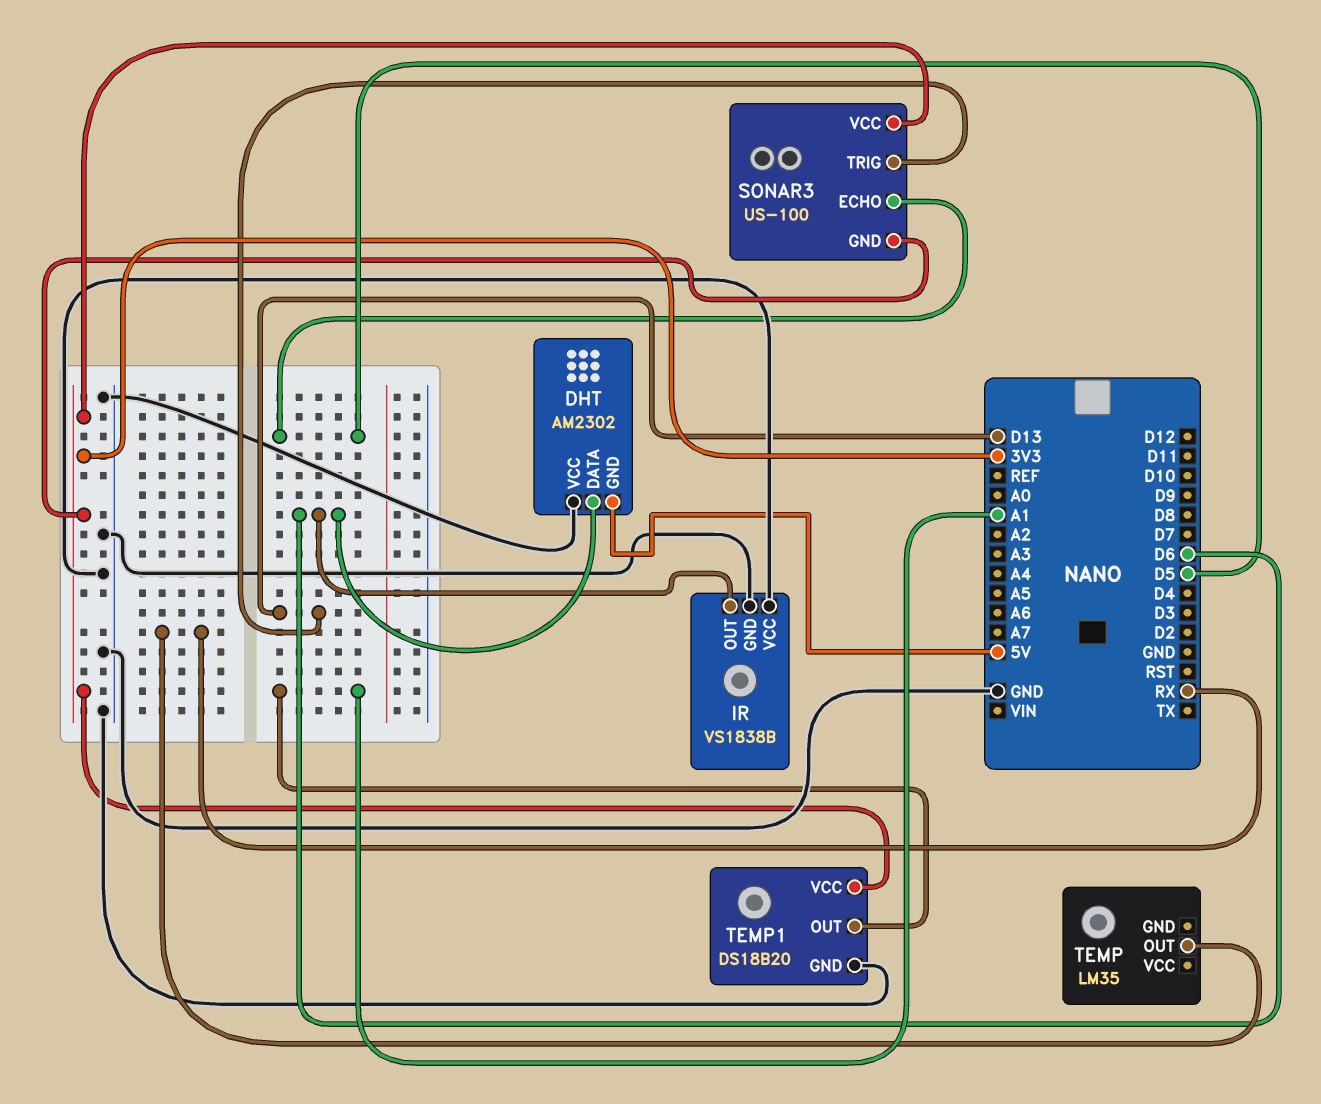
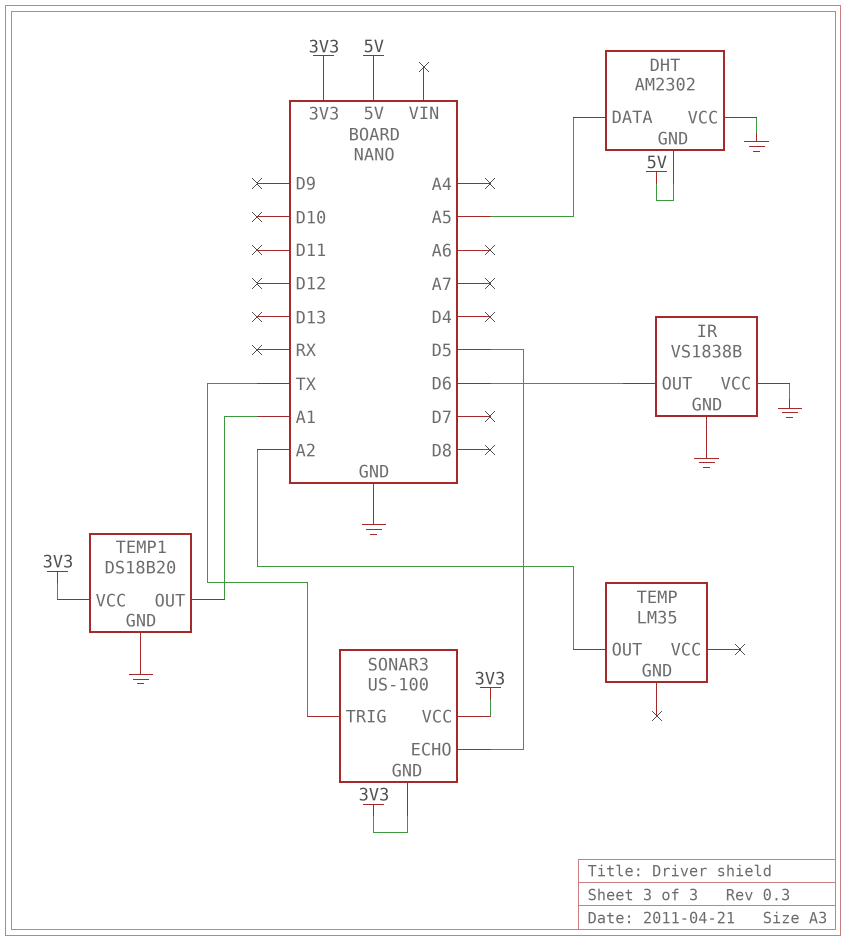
DHT pin DATA: D6 -> A5
SONAR3 pin TRIG: D13 -> TX
TEMP pin OUT: RX -> A2

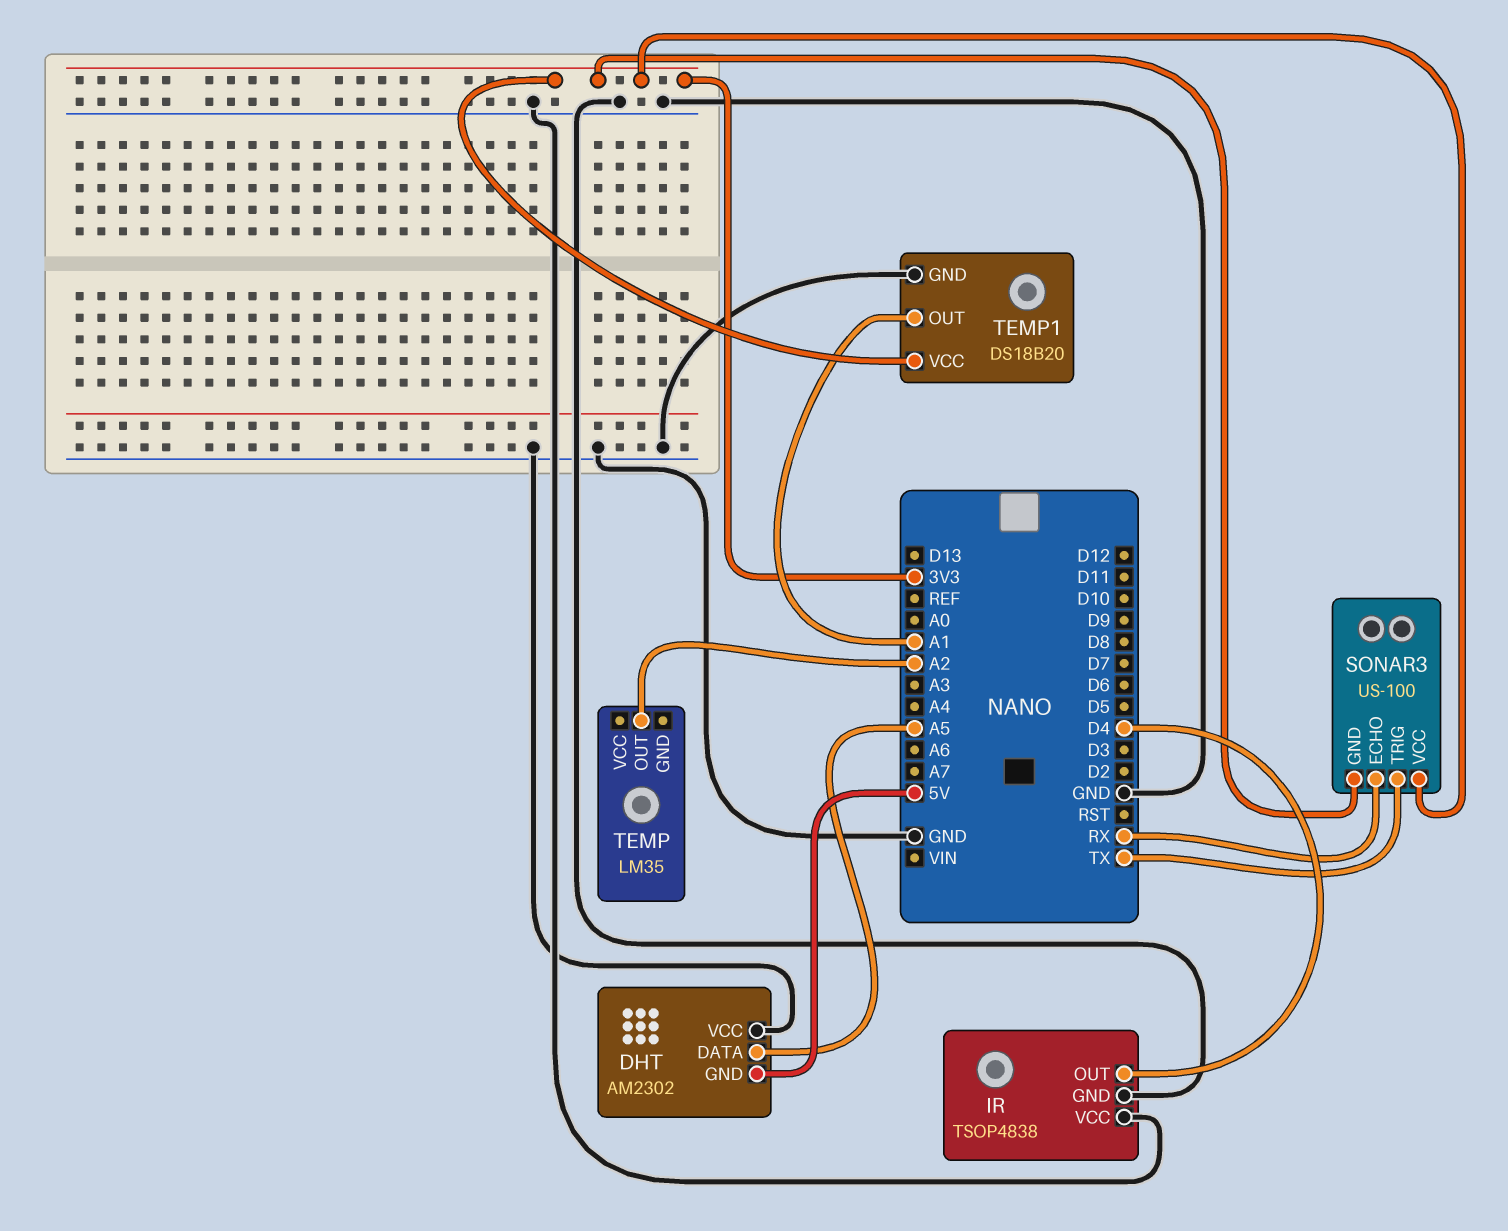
IR: VS1838B -> TSOP4838
IR pin OUT: D6 -> D4
SONAR3 pin ECHO: D5 -> RX

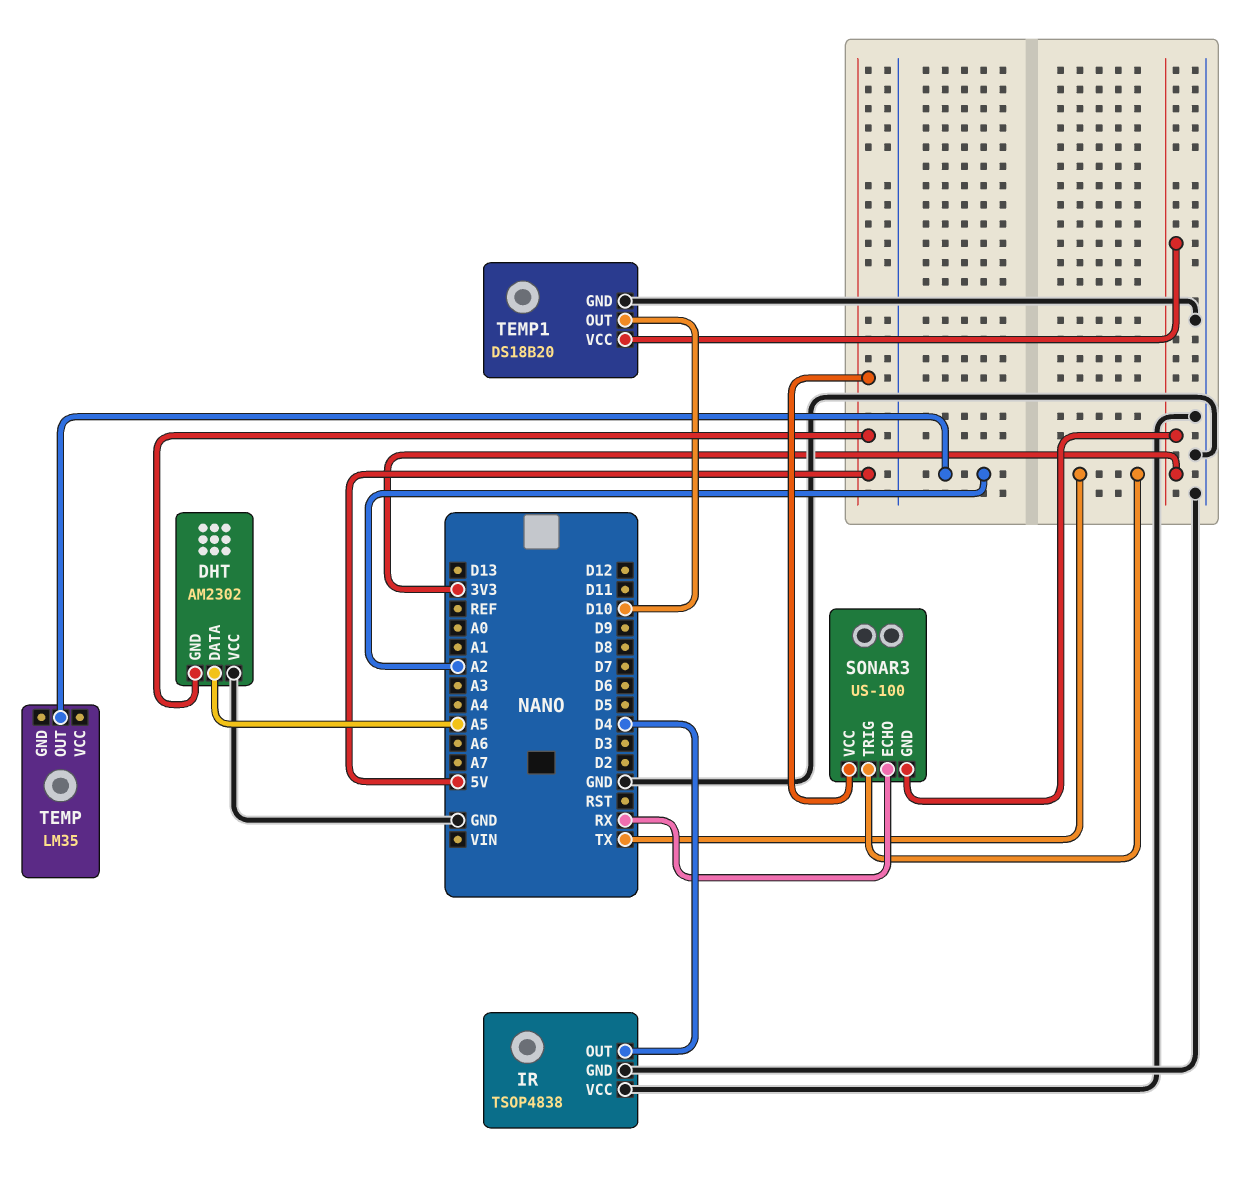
SONAR3 pin VCC: 3V3 -> 5V
TEMP1 pin OUT: A1 -> D10

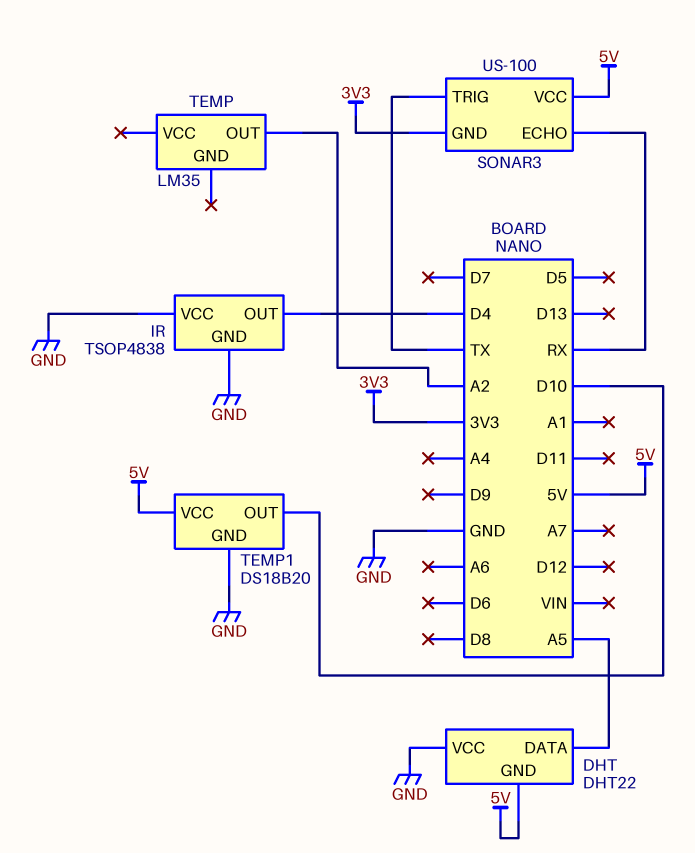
DHT: AM2302 -> DHT22
TEMP1 pin VCC: 3V3 -> 5V

